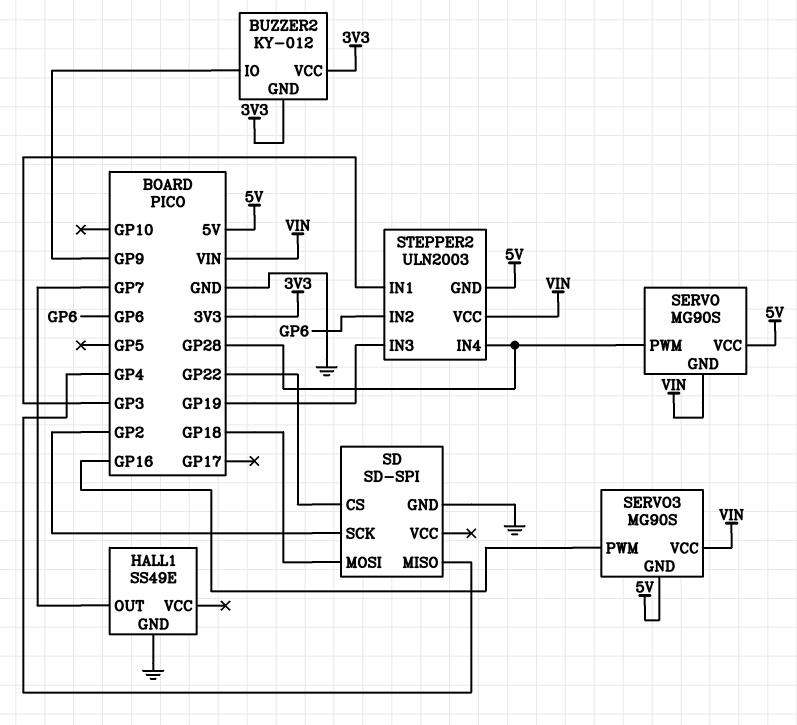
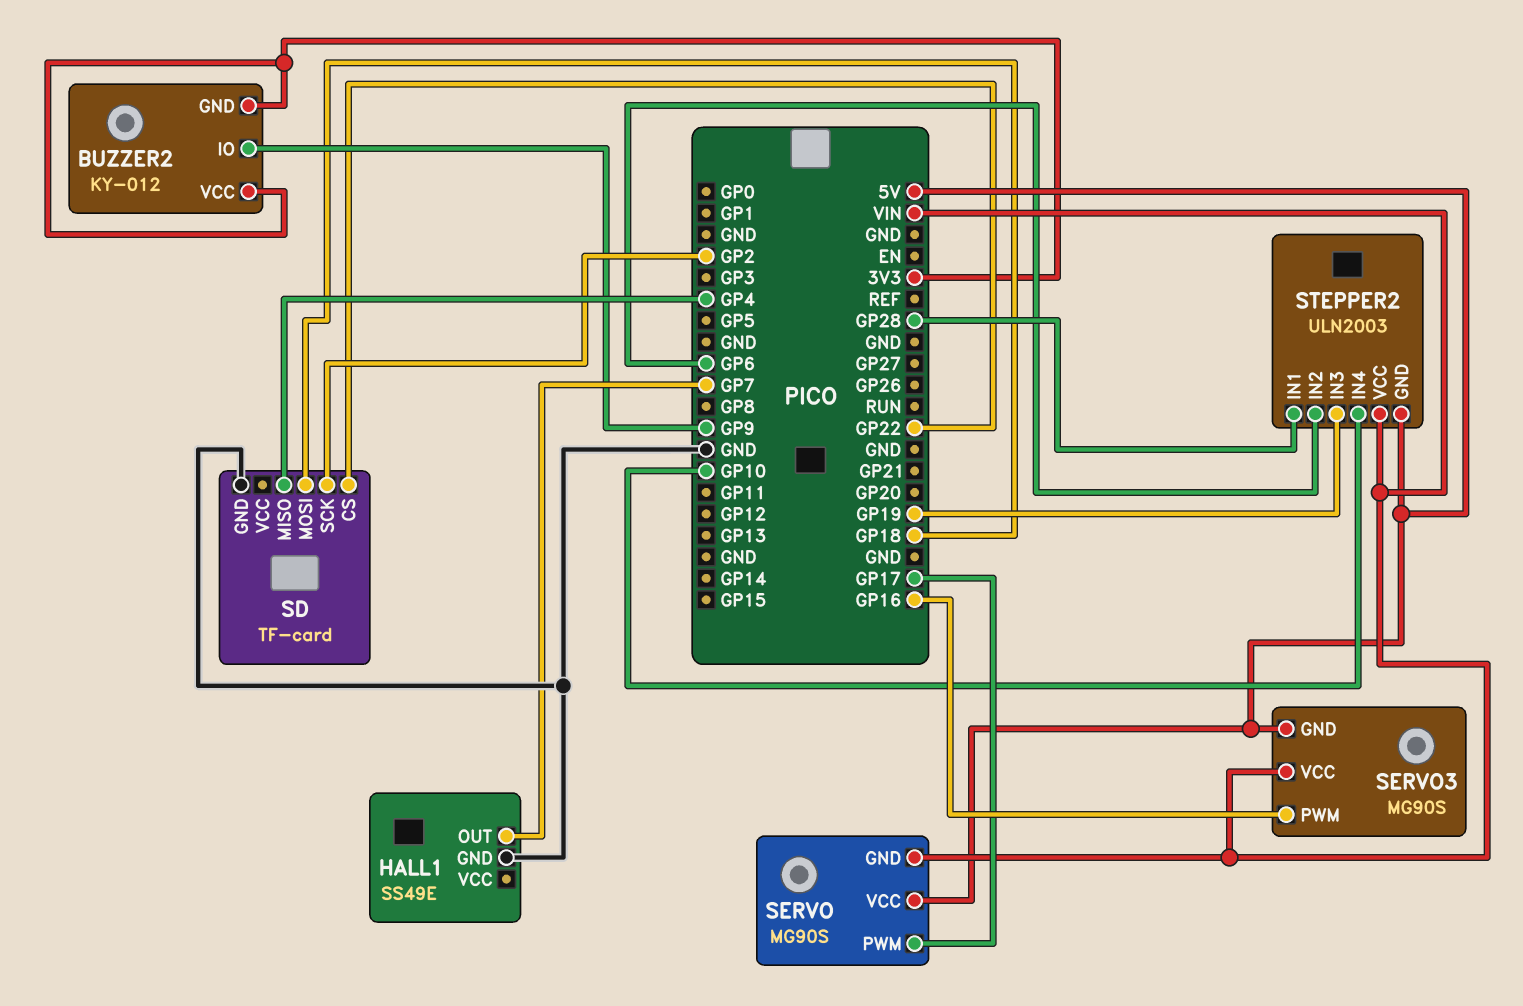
SD: SD-SPI -> TF-card
SERVO pin PWM: GP28 -> GP17
STEPPER2 pin IN1: GP3 -> GP28
STEPPER2 pin IN4: GP28 -> GP10

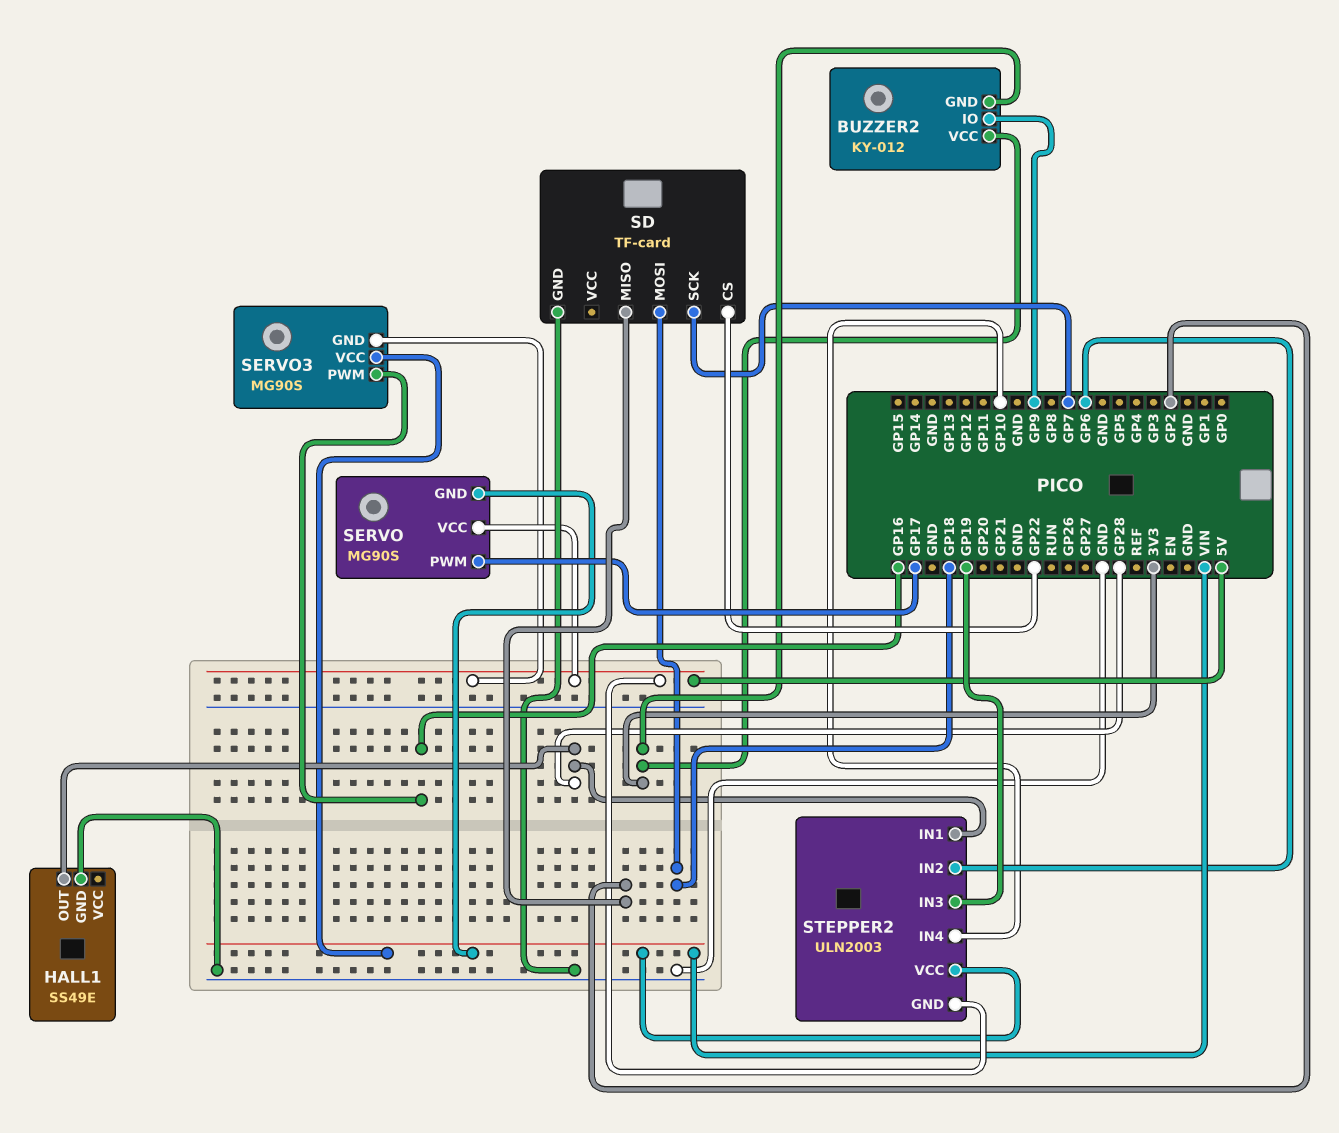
HALL1 pin OUT: GP7 -> GP28
SD pin MISO: GP4 -> GP2
SD pin SCK: GP2 -> GP7

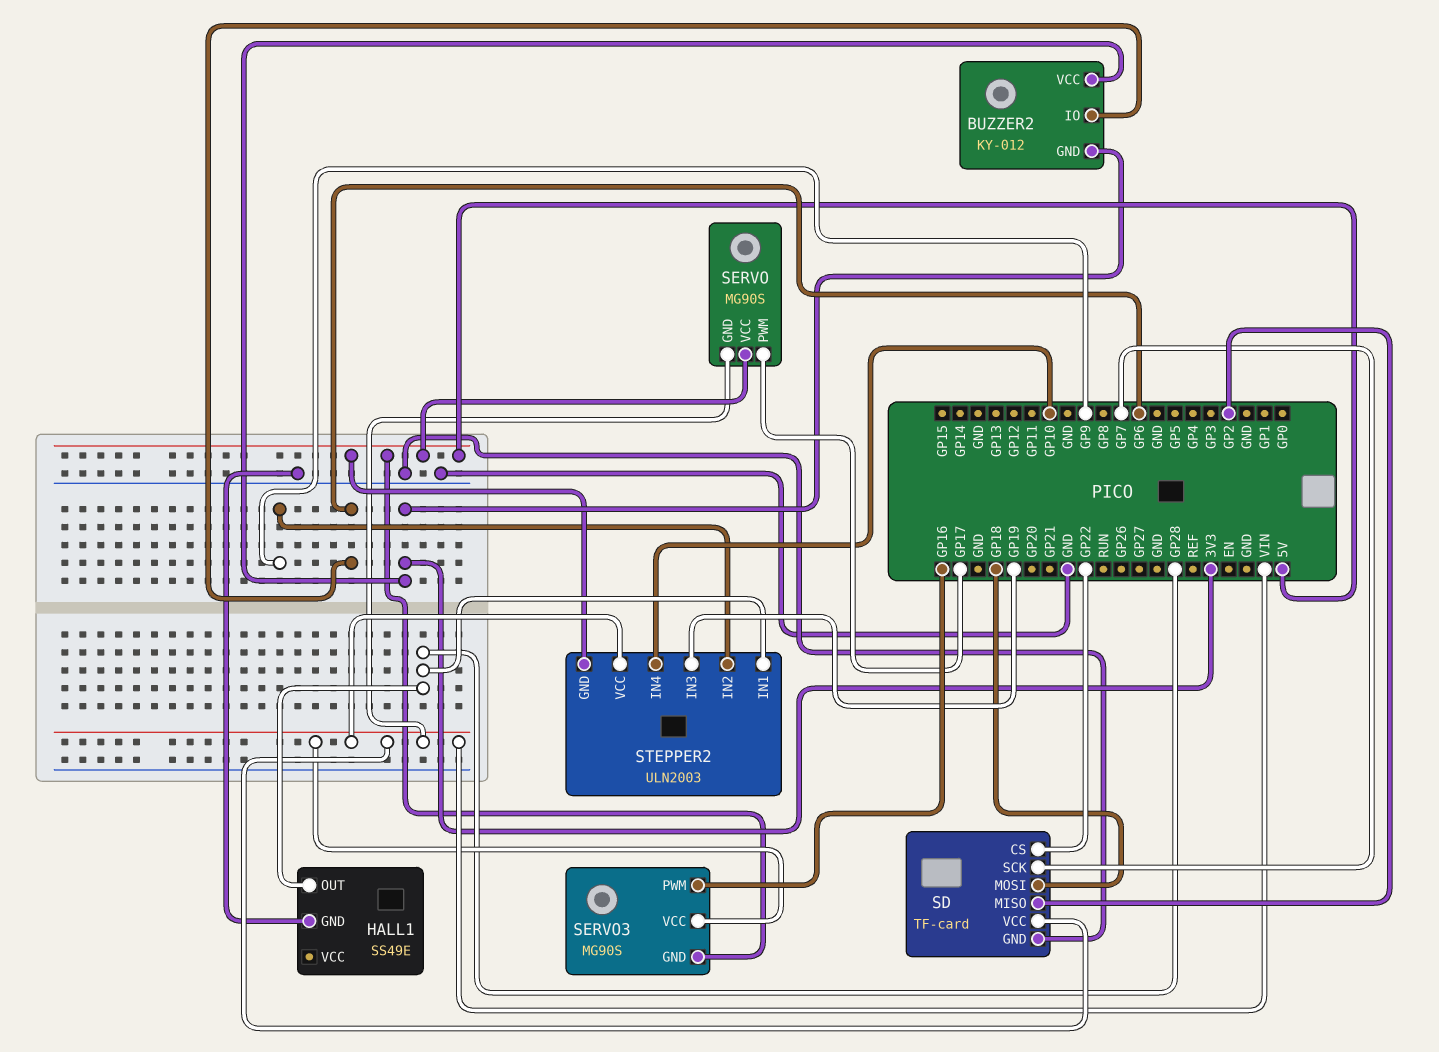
BUZZER2 pin IO: GP9 -> GP6
SD pin VCC: none -> VIN
STEPPER2 pin IN2: GP6 -> GP9

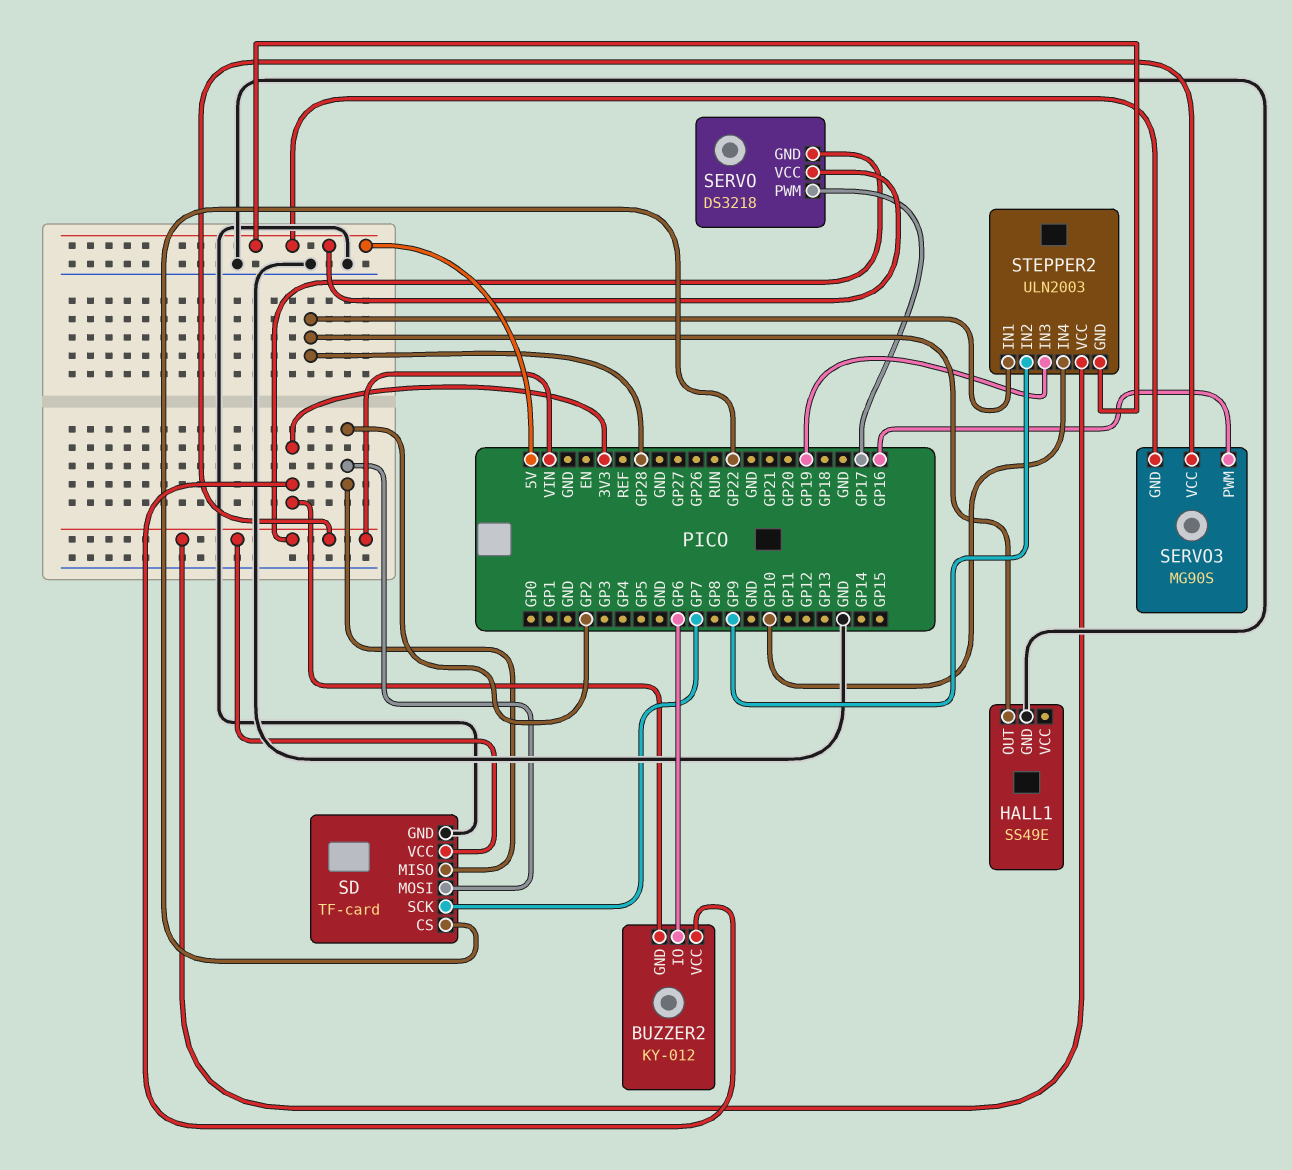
SD pin MOSI: GP18 -> GP2
SERVO: MG90S -> DS3218

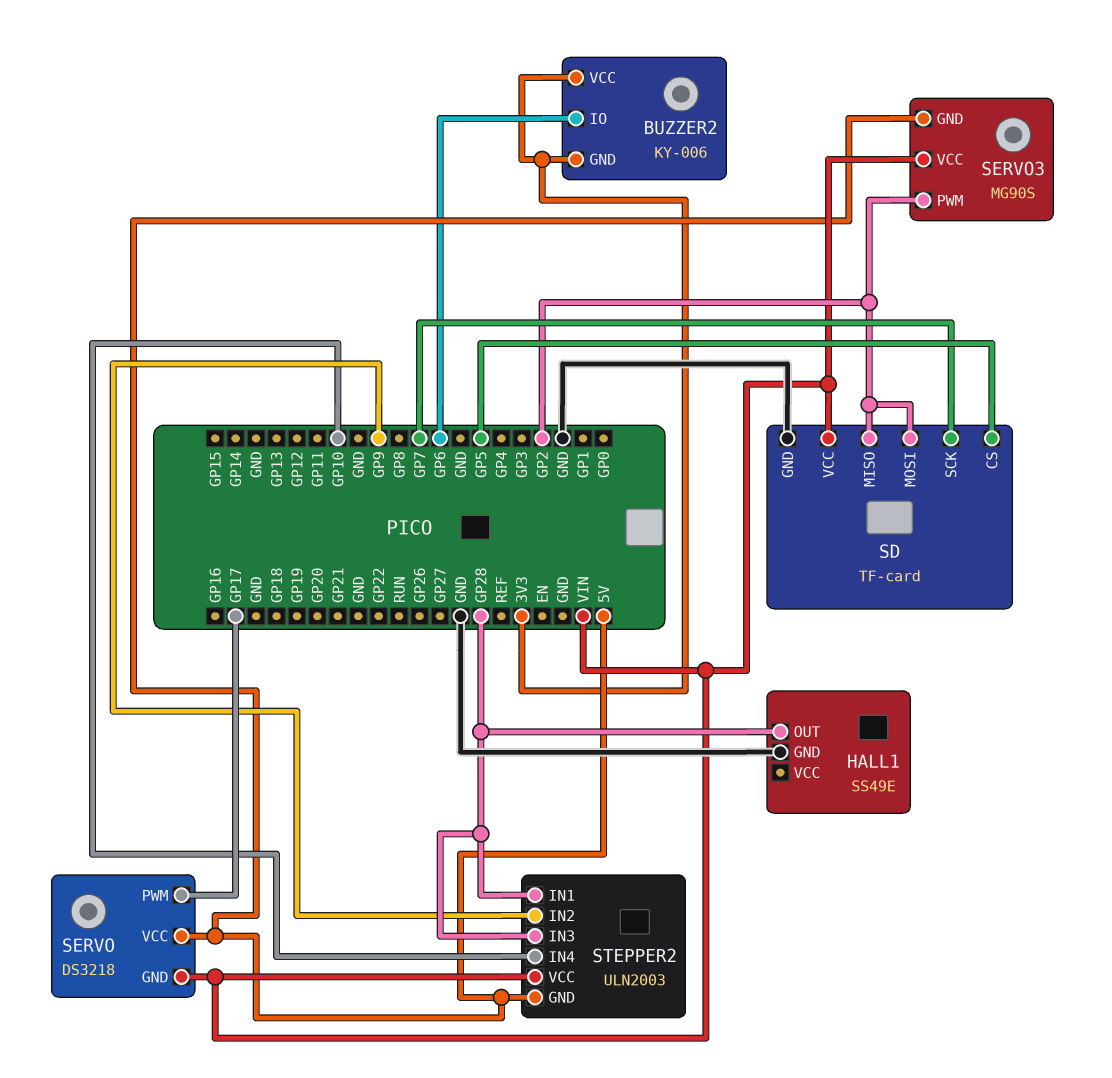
BUZZER2: KY-012 -> KY-006
SD pin CS: GP22 -> GP5
SERVO3 pin PWM: GP16 -> GP2
STEPPER2 pin IN3: GP19 -> GP28

